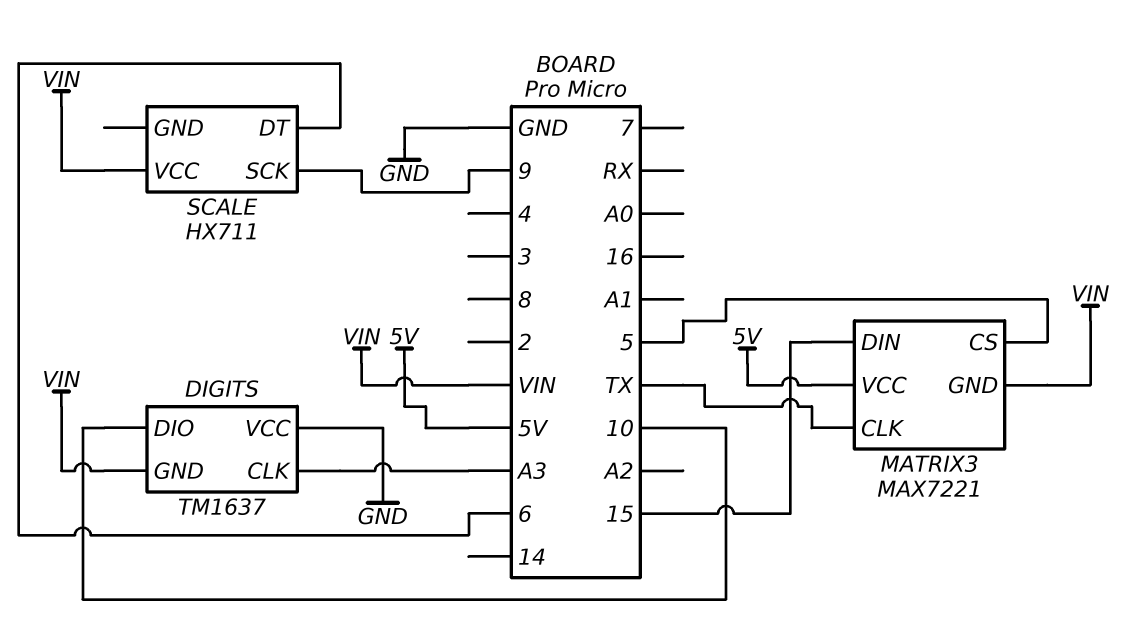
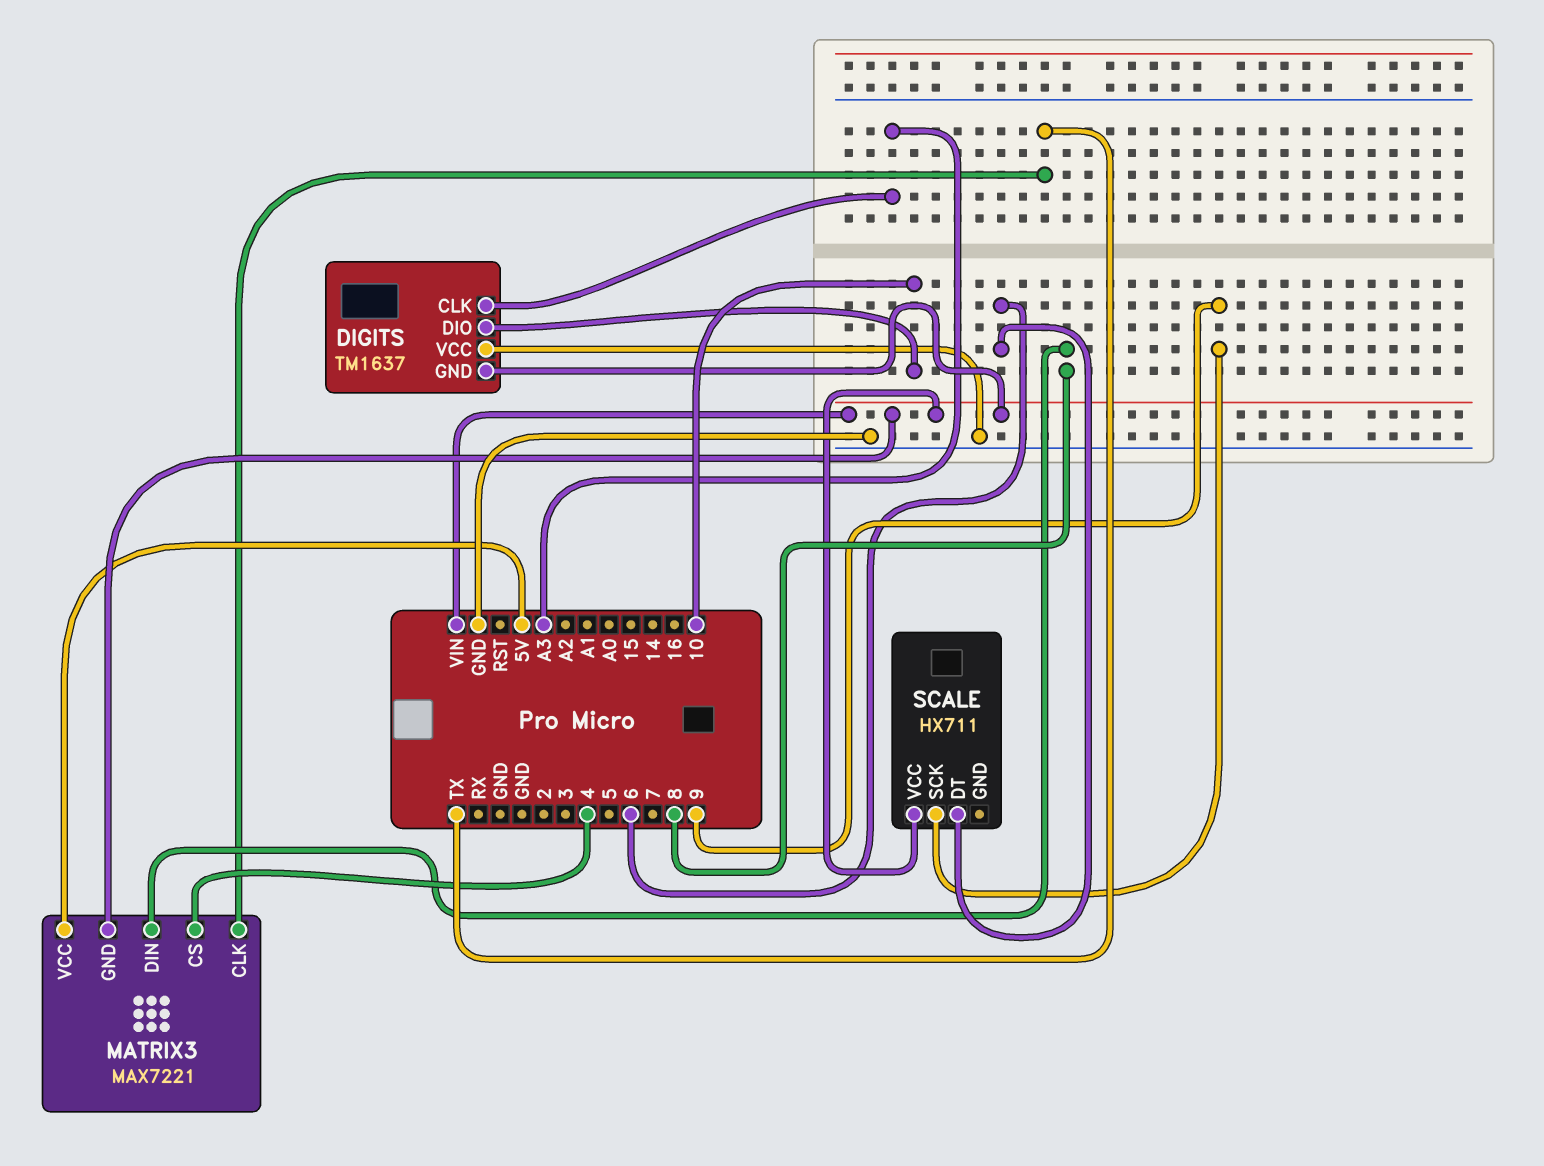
MATRIX3 pin CS: 5 -> 4
MATRIX3 pin DIN: 15 -> 8

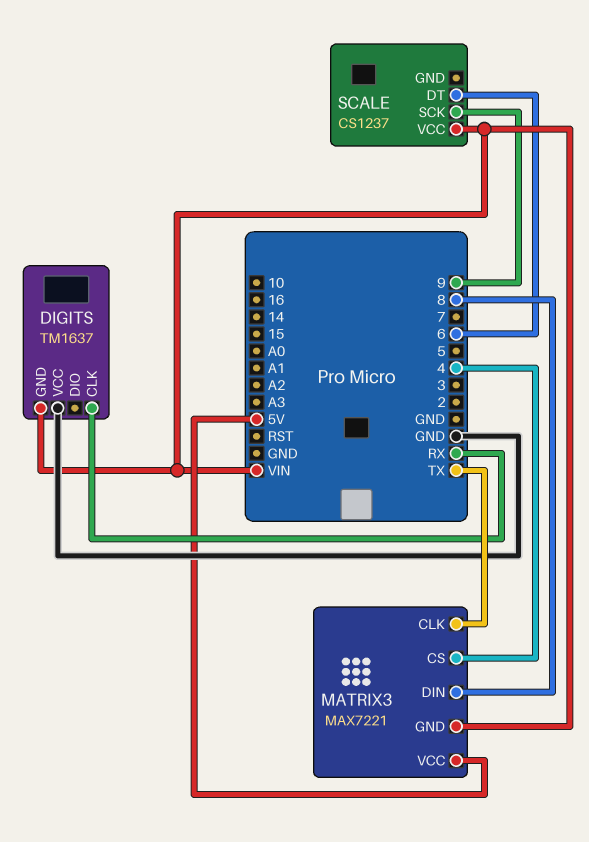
DIGITS pin CLK: A3 -> RX
DIGITS pin DIO: 10 -> none
SCALE: HX711 -> CS1237

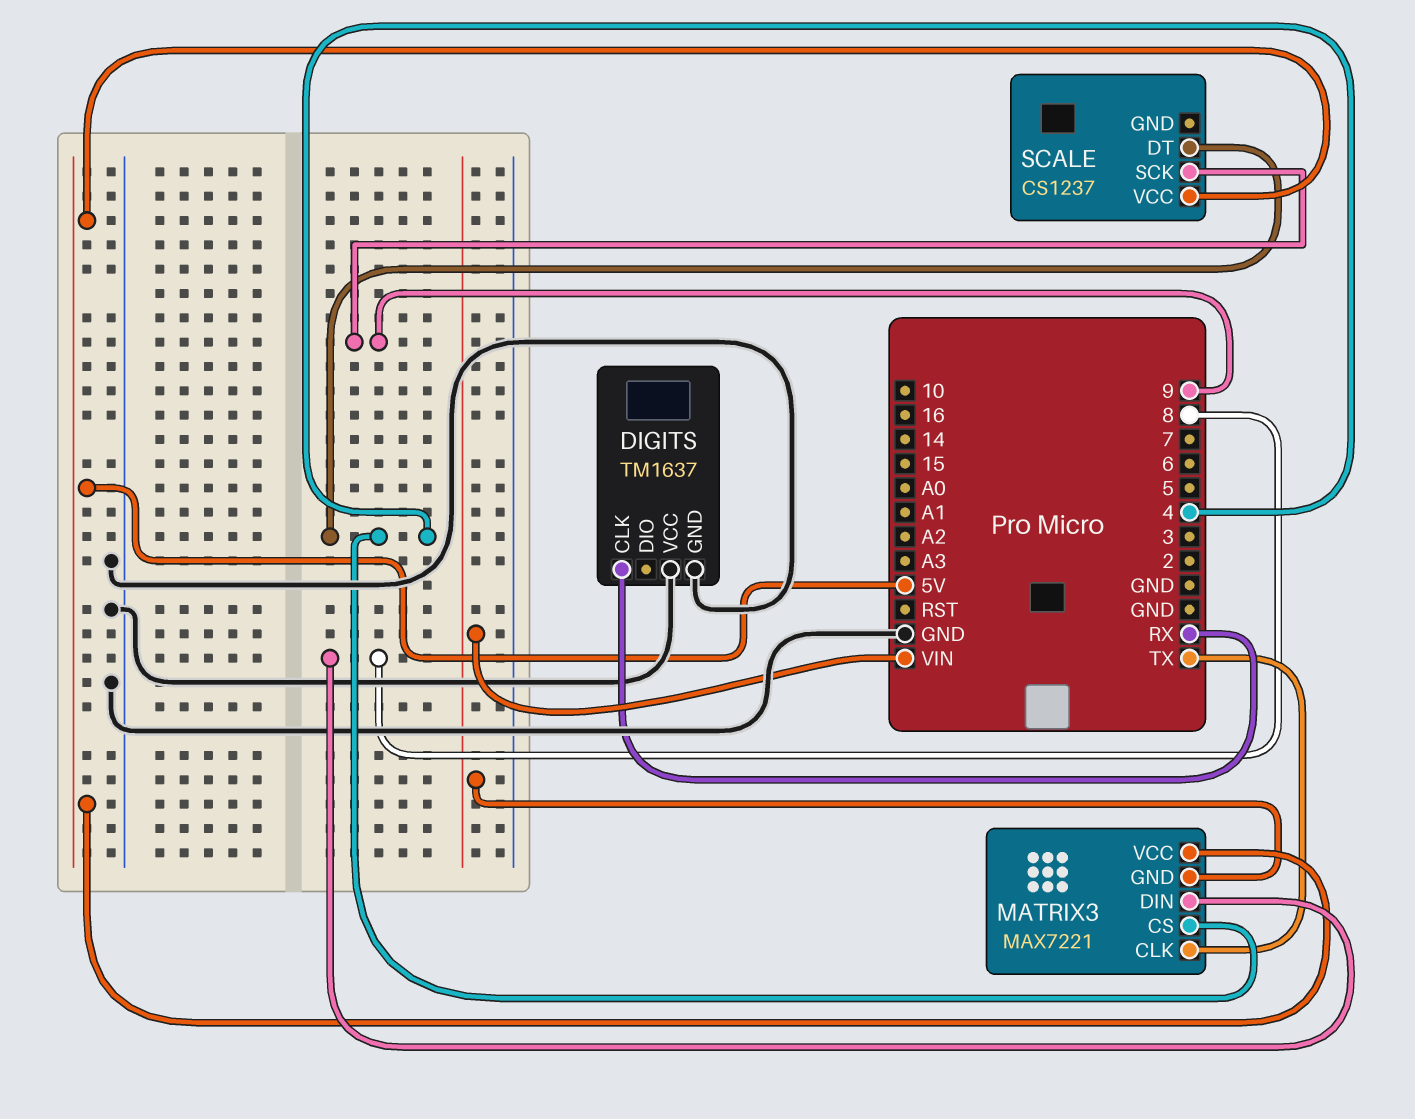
DIGITS pin GND: VIN -> GND
SCALE pin DT: 6 -> 4
SCALE pin VCC: VIN -> 5V

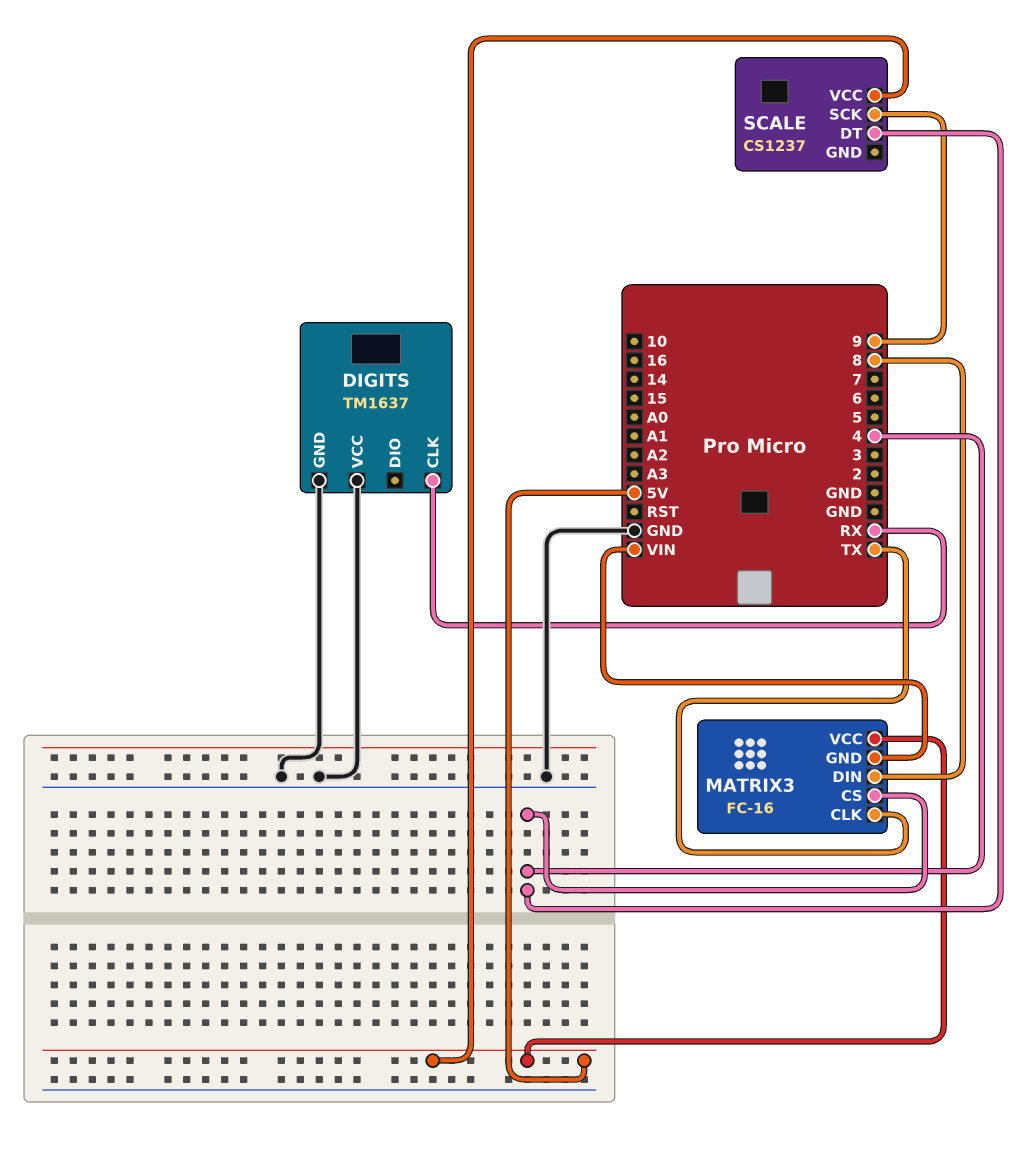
MATRIX3: MAX7221 -> FC-16

